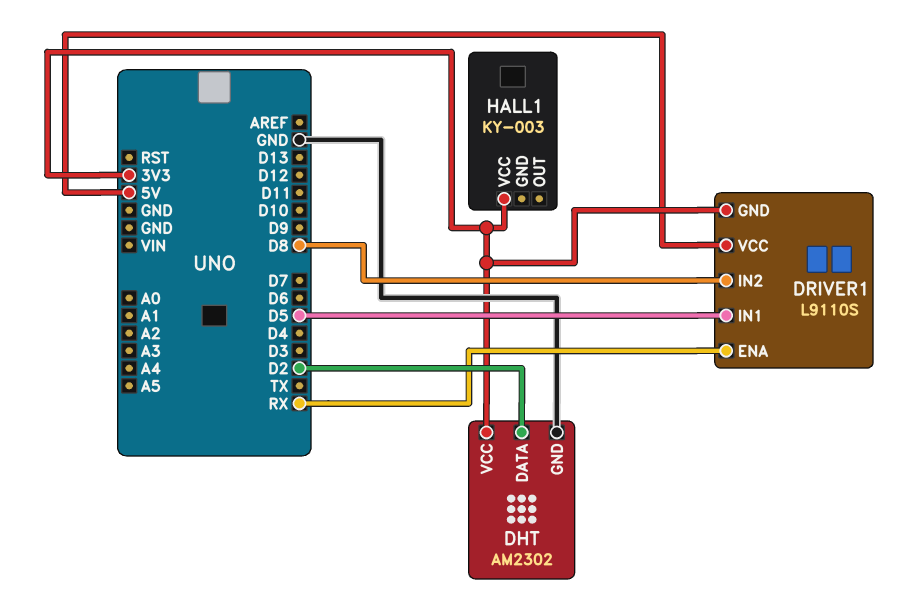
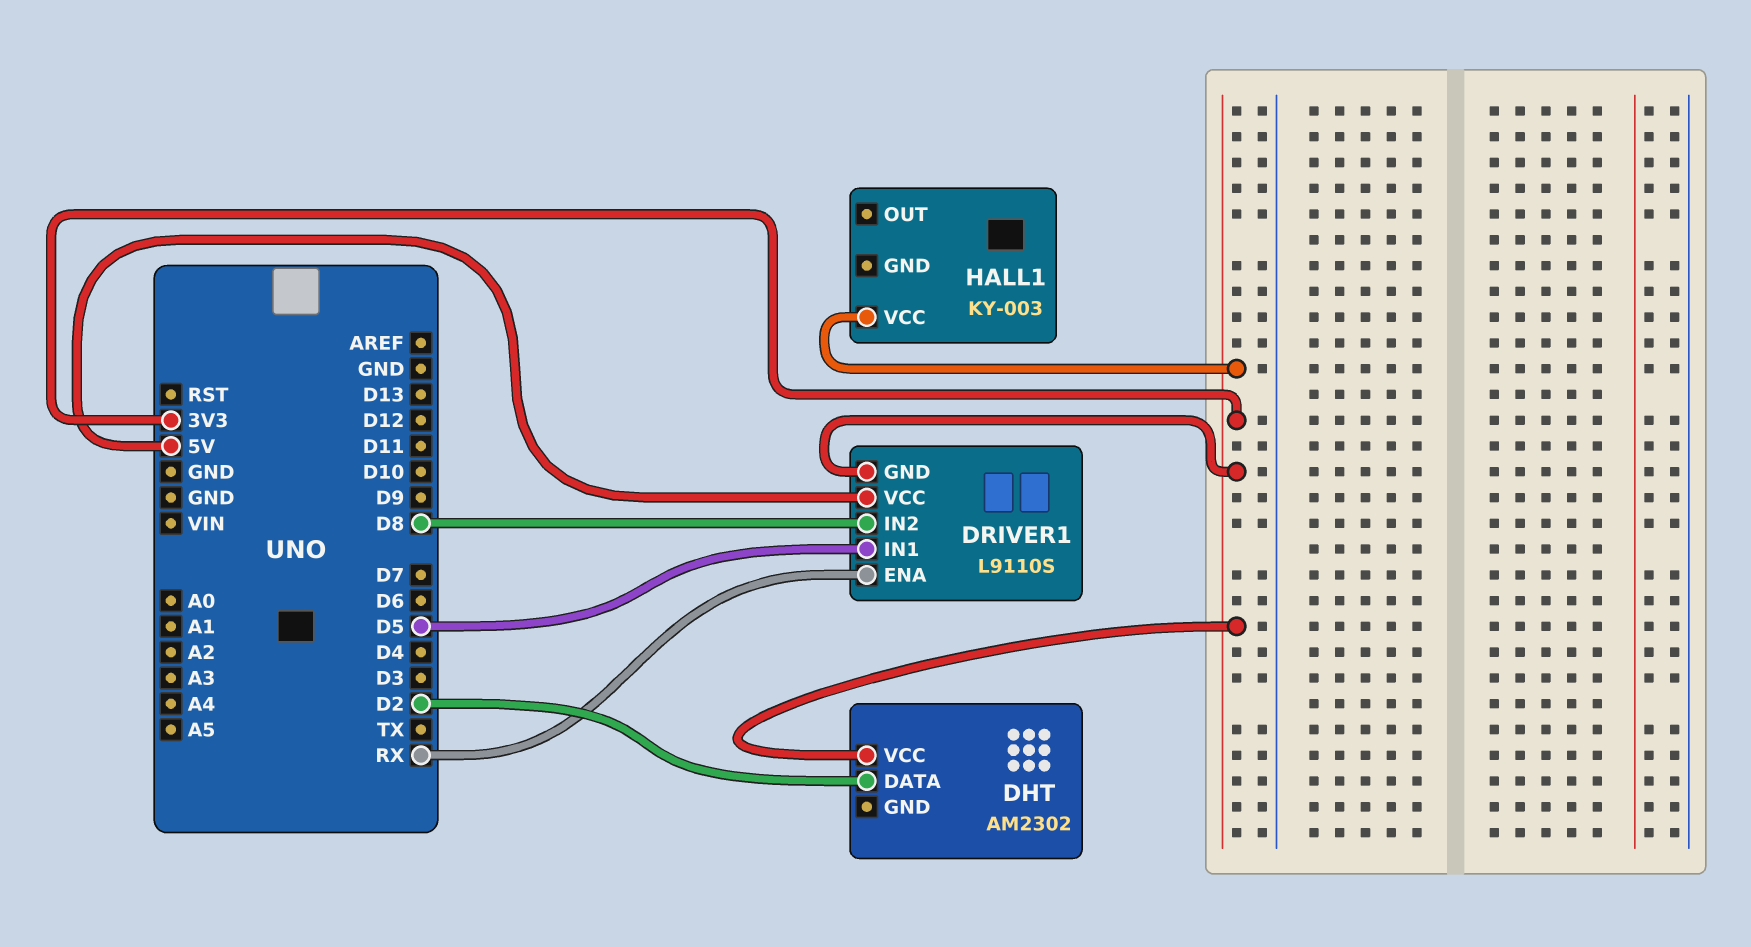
DHT pin GND: GND -> none

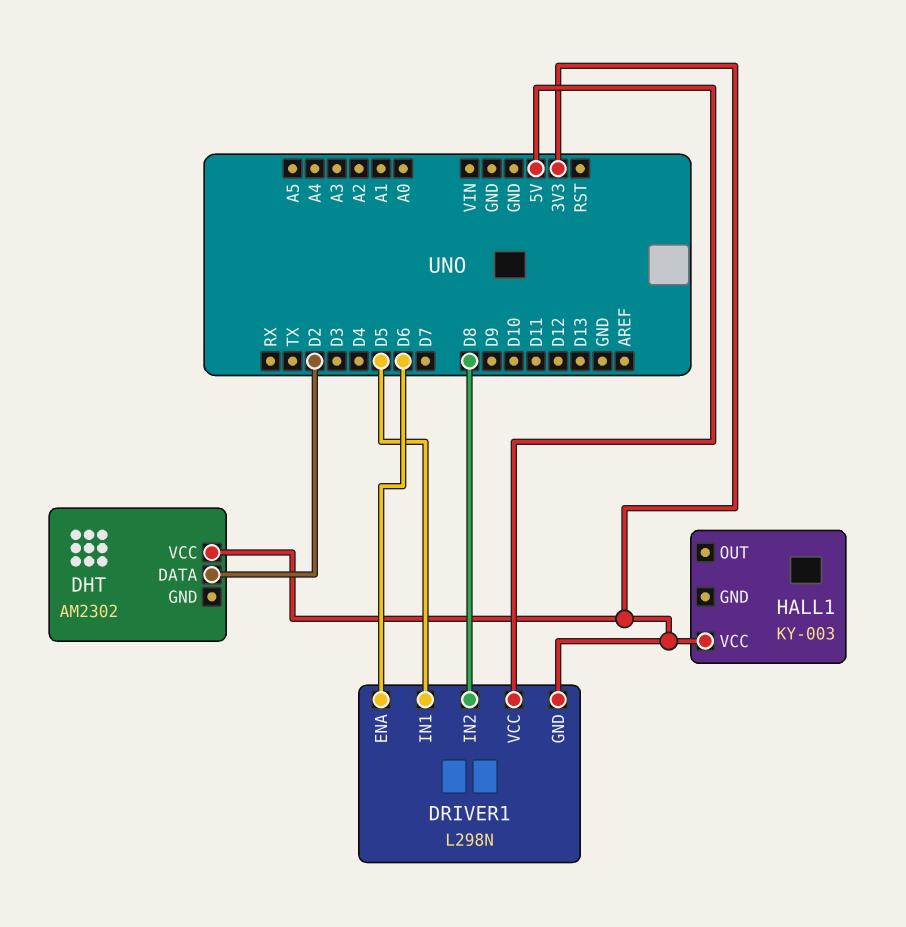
DRIVER1: L9110S -> L298N
DRIVER1 pin ENA: RX -> D6

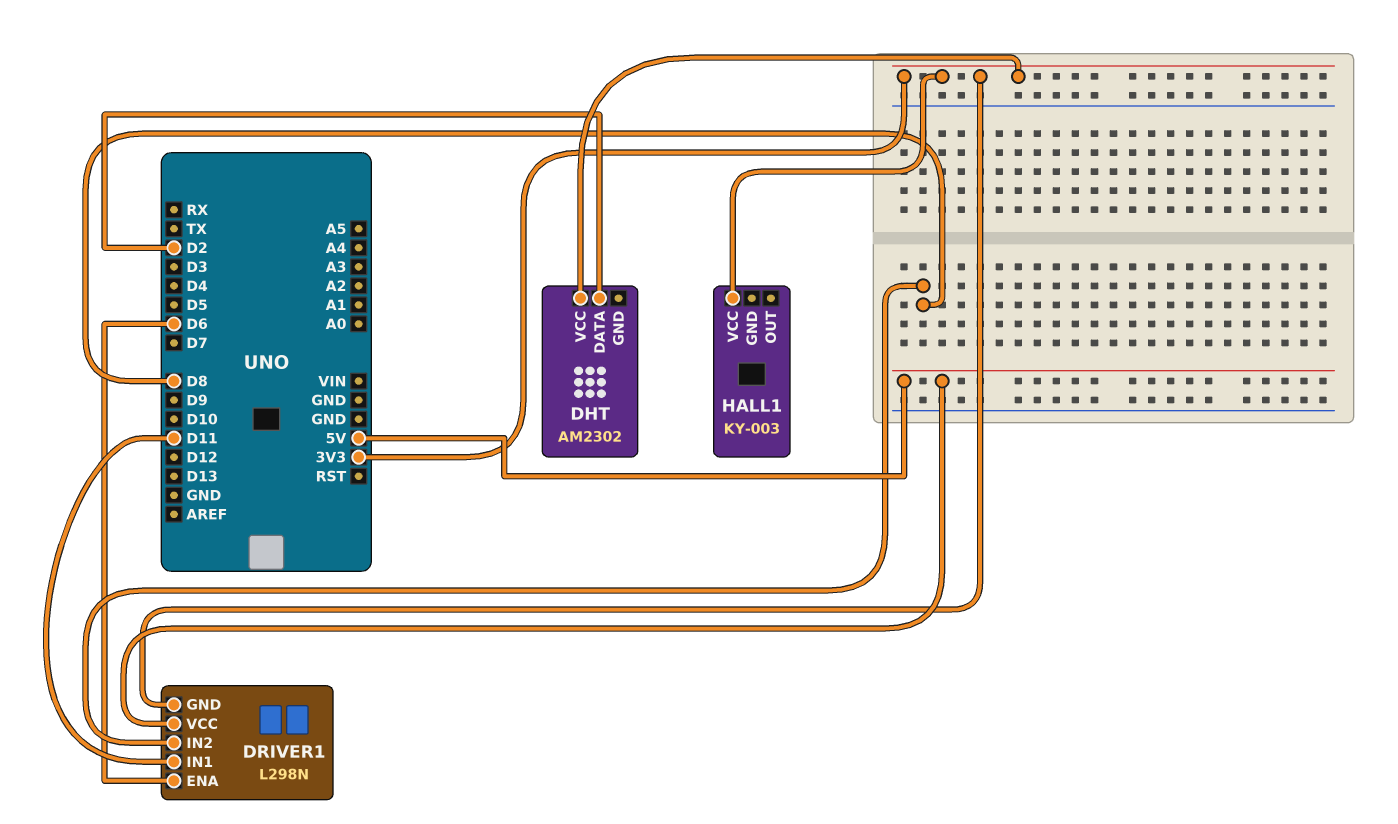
DRIVER1 pin IN1: D5 -> D11

